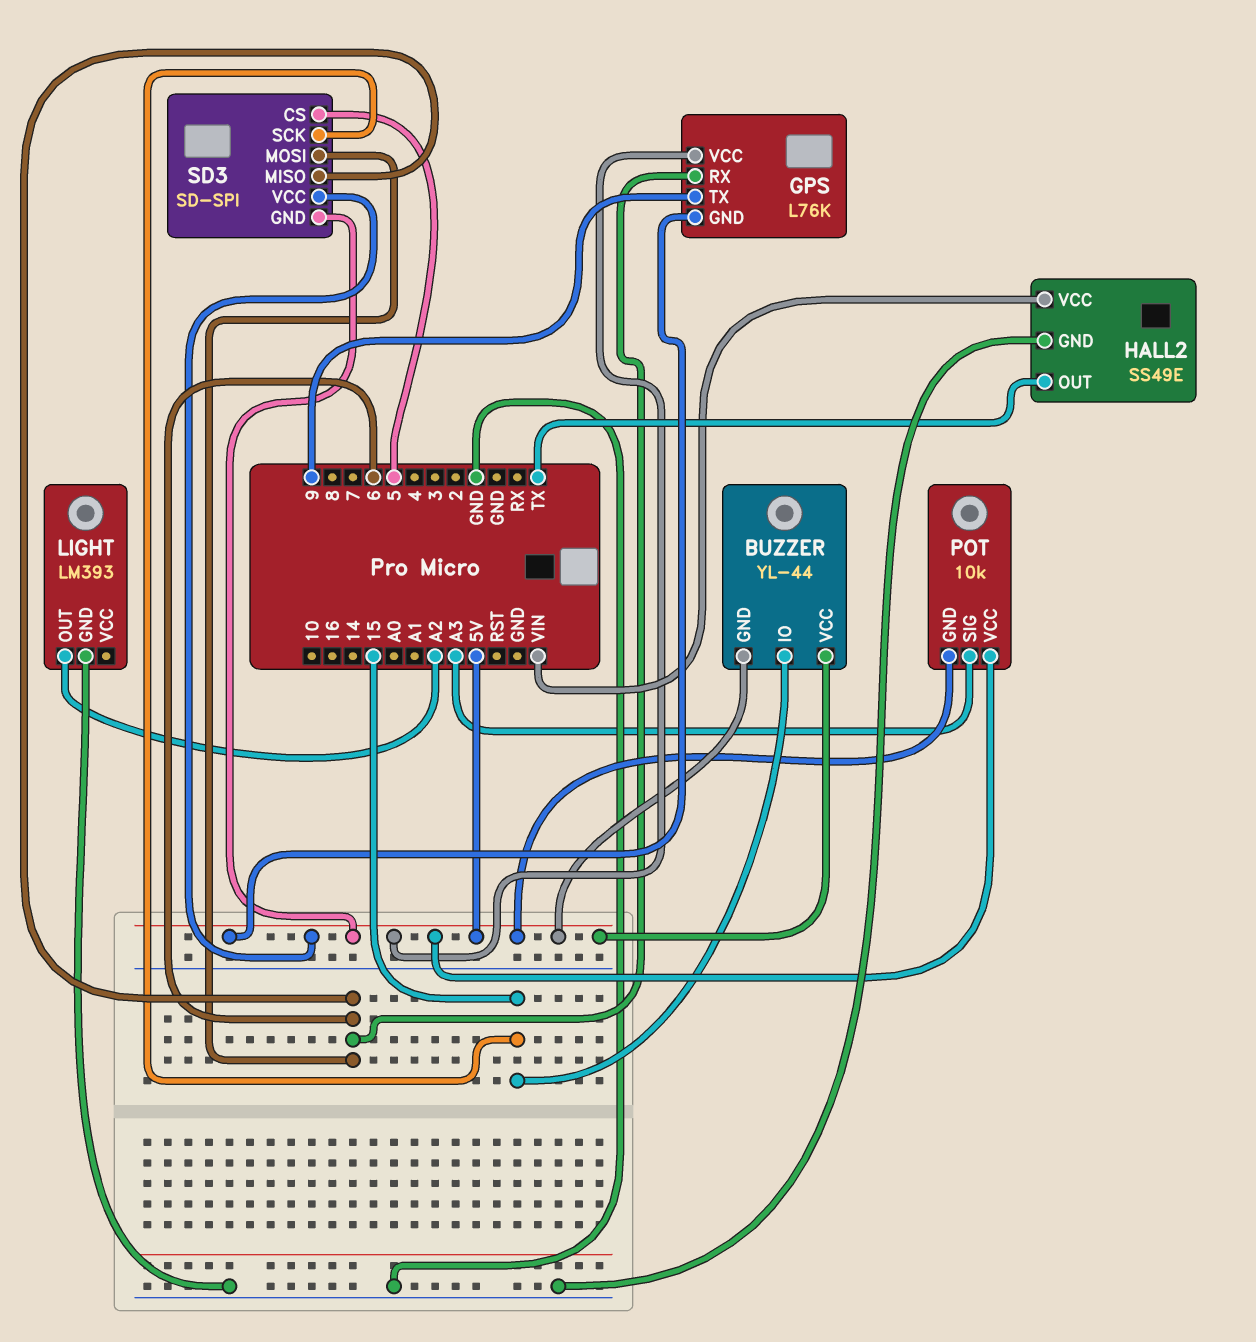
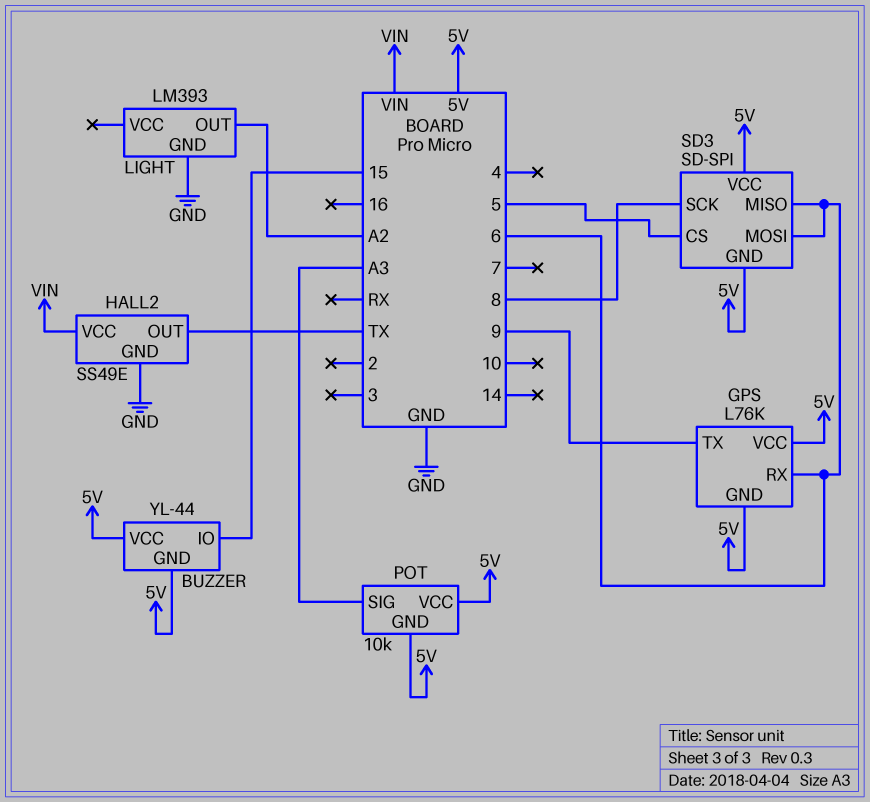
SD3 pin SCK: 15 -> 8

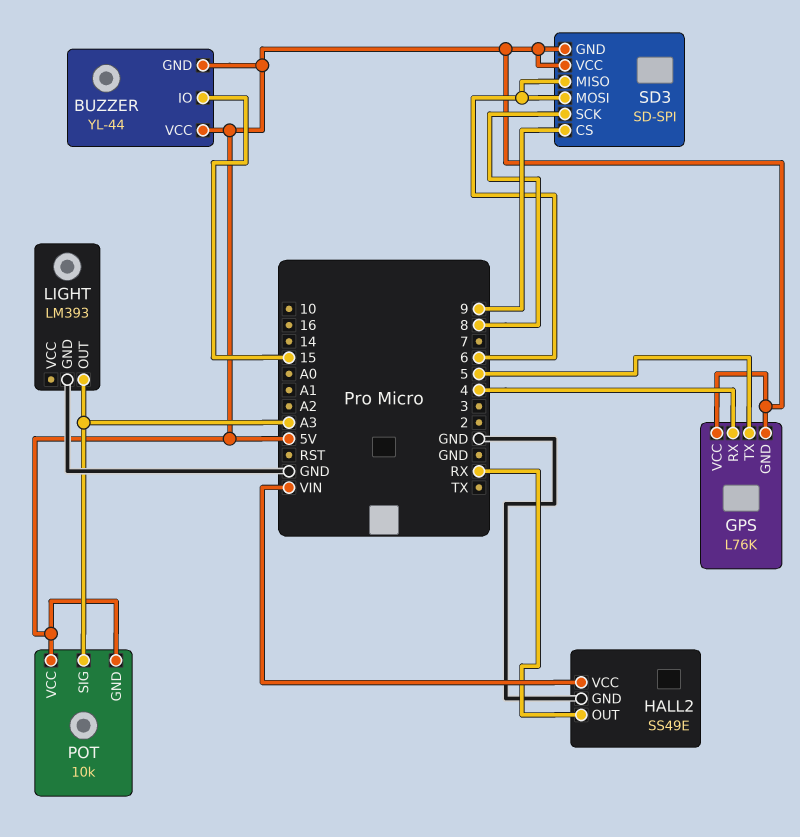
GPS pin RX: 6 -> 4
GPS pin TX: 9 -> 5
HALL2 pin OUT: TX -> RX
LIGHT pin OUT: A2 -> A3
SD3 pin CS: 5 -> 9

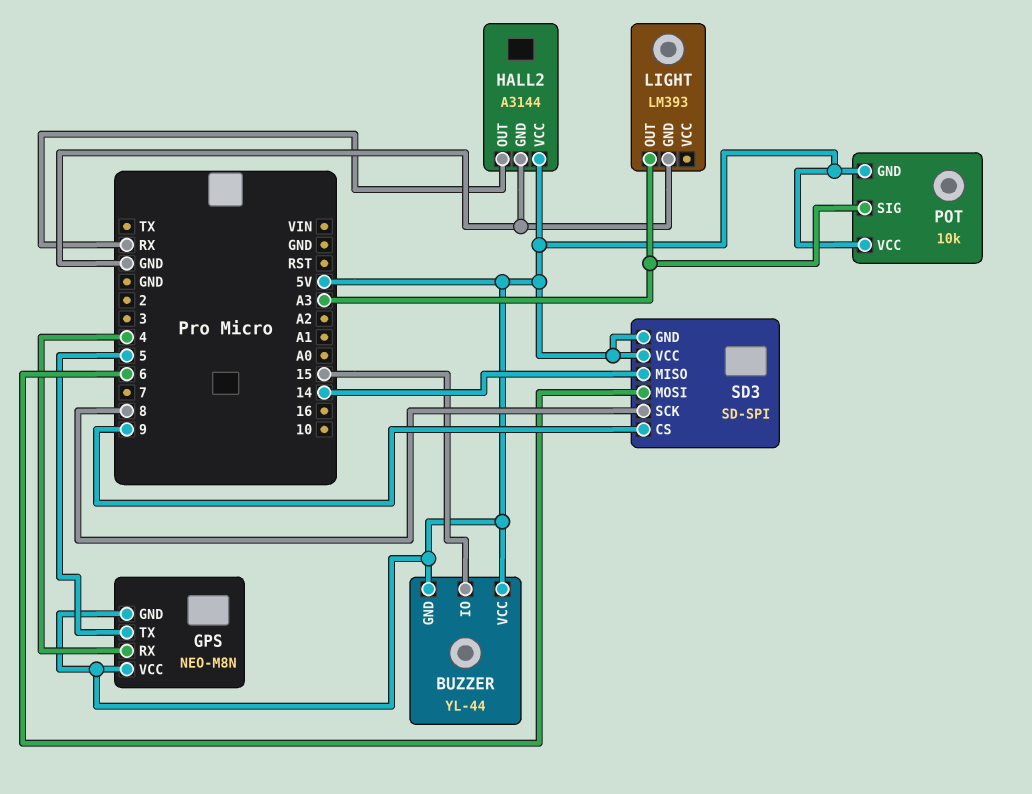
GPS: L76K -> NEO-M8N
HALL2: SS49E -> A3144
HALL2 pin VCC: VIN -> 5V
SD3 pin MISO: 6 -> 14

